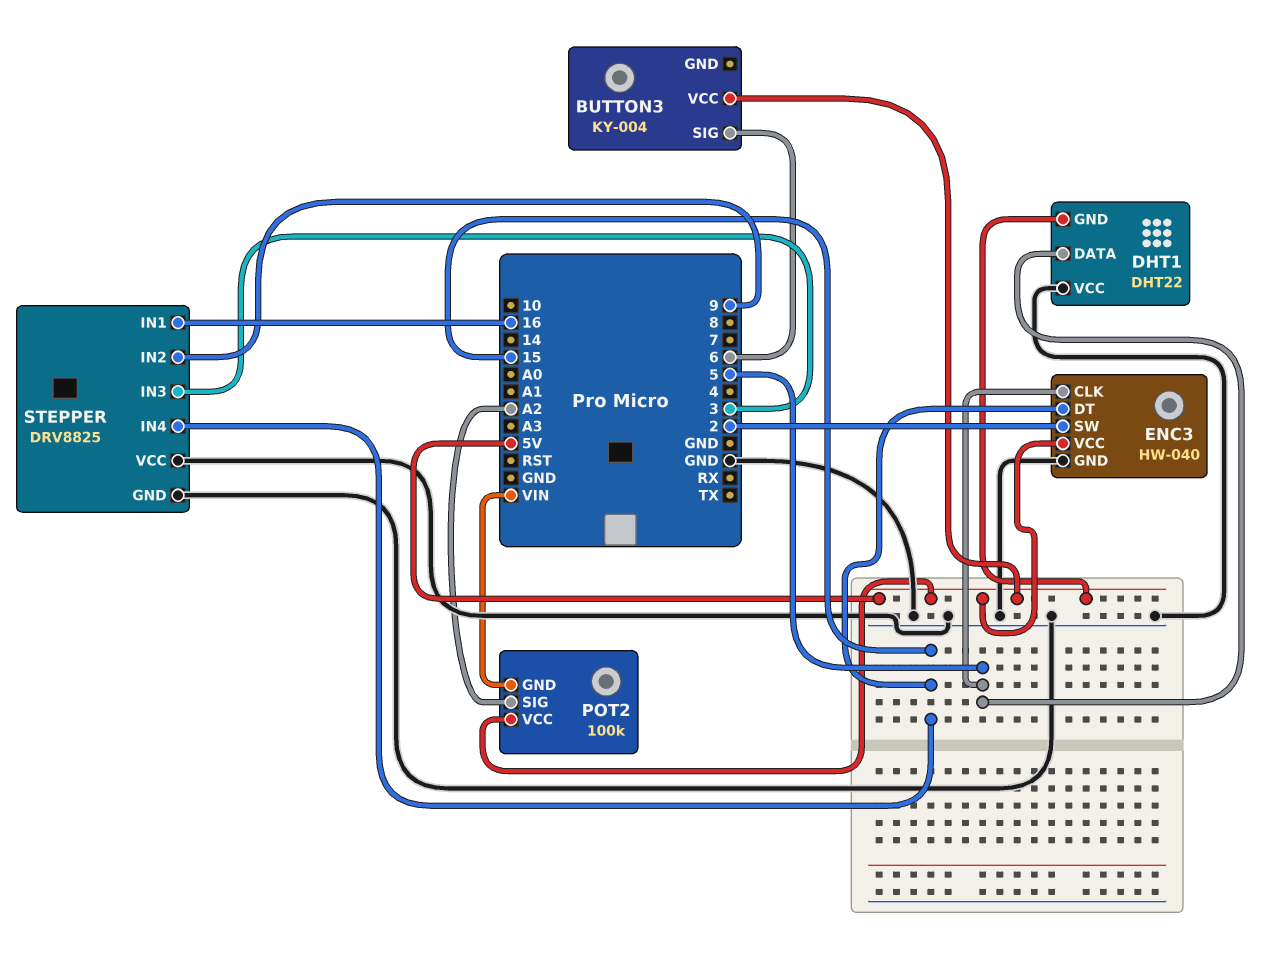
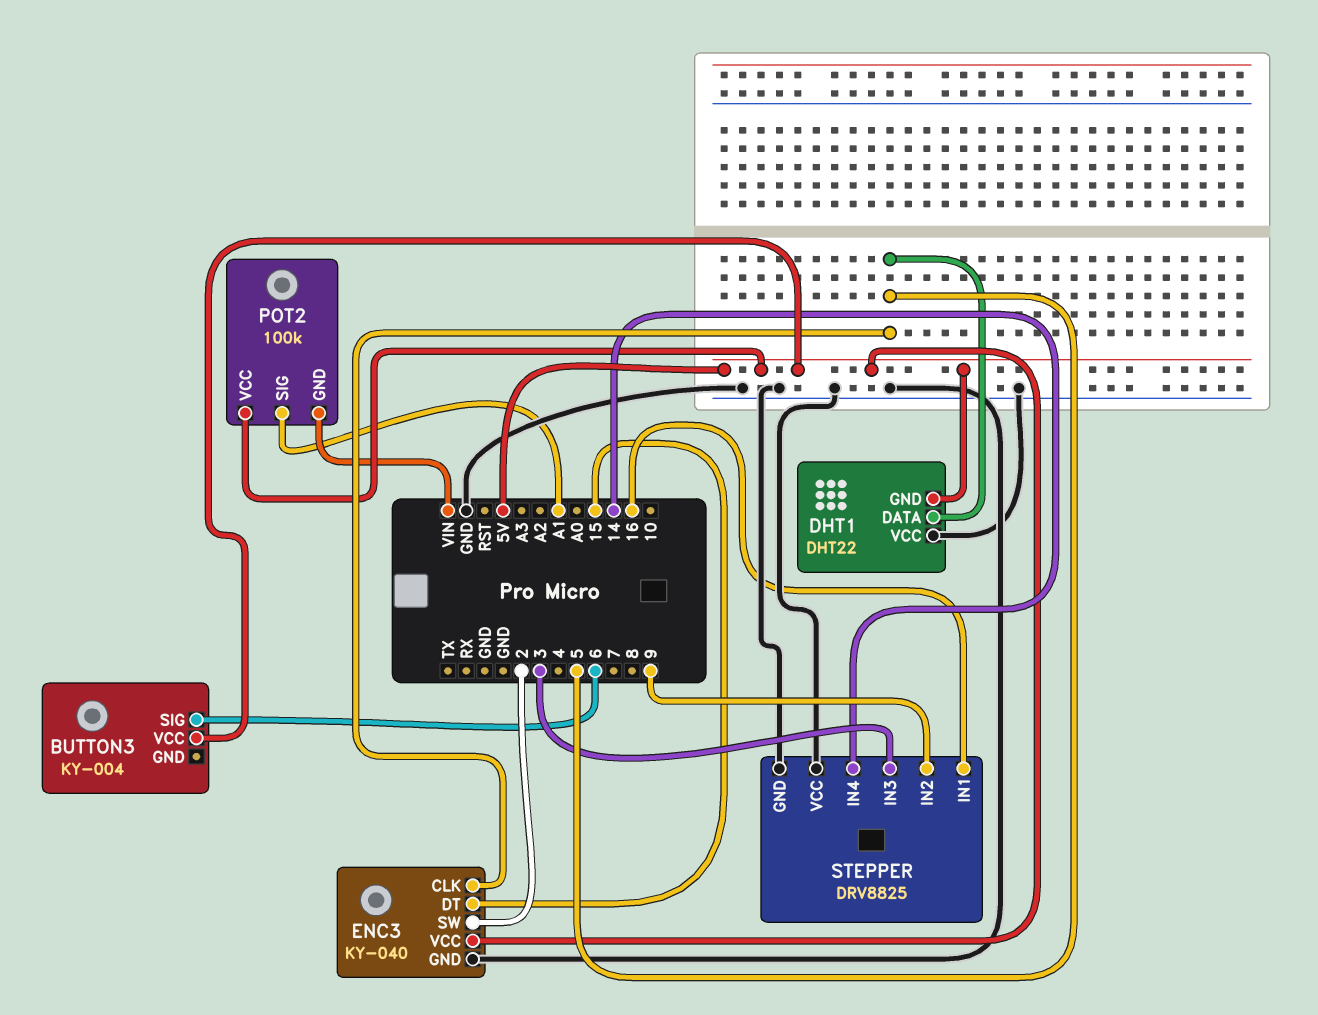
ENC3: HW-040 -> KY-040
POT2 pin SIG: A2 -> A1
STEPPER pin IN4: 15 -> 14

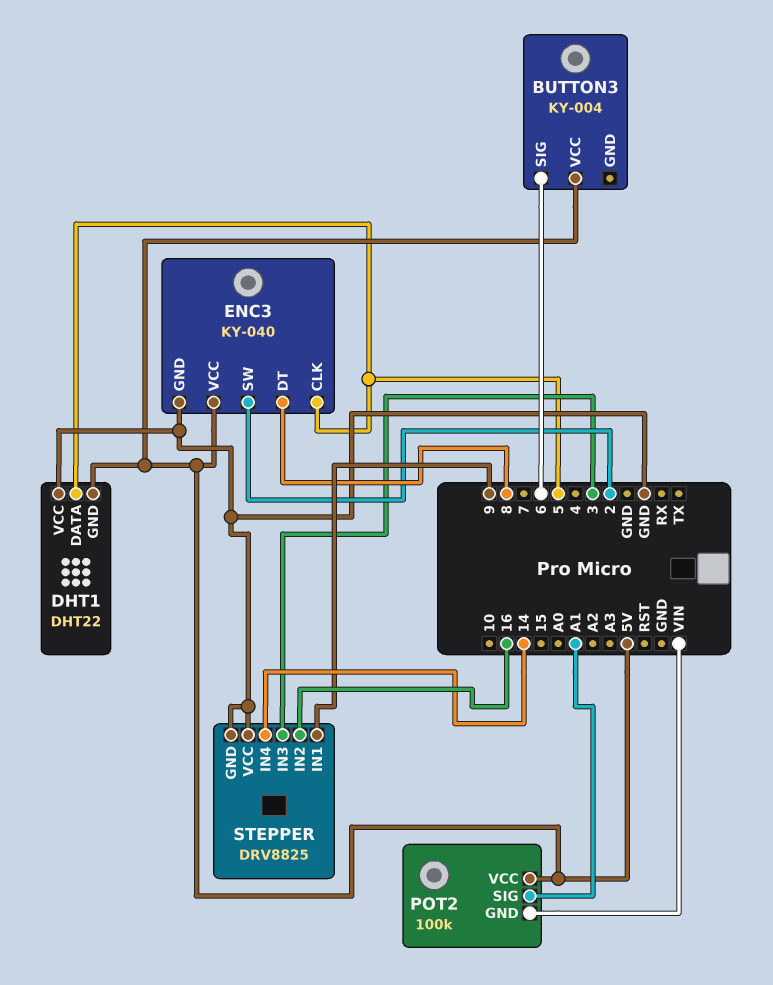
ENC3 pin DT: 15 -> 8
STEPPER pin IN1: 16 -> 9
STEPPER pin IN2: 9 -> 16

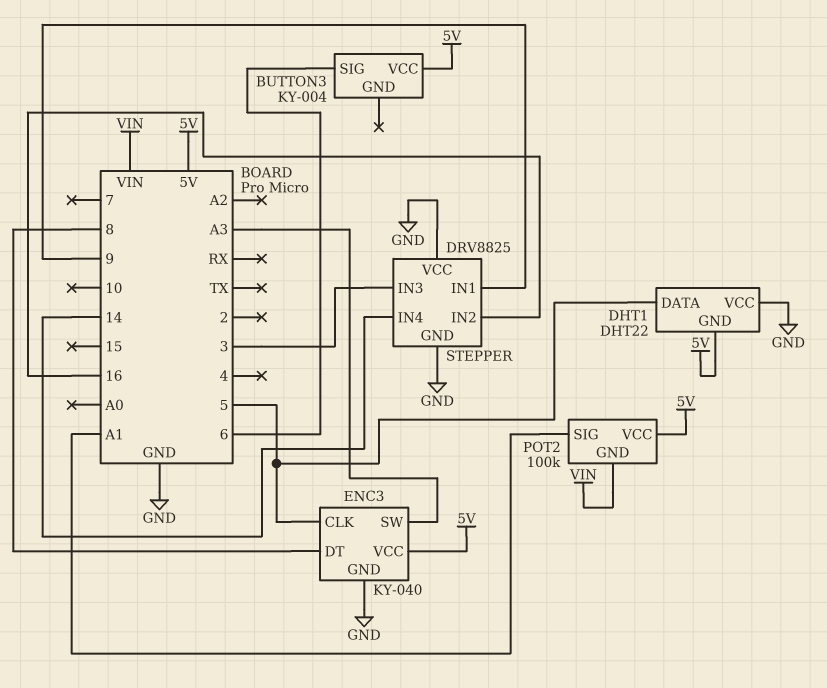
ENC3 pin SW: 2 -> A3

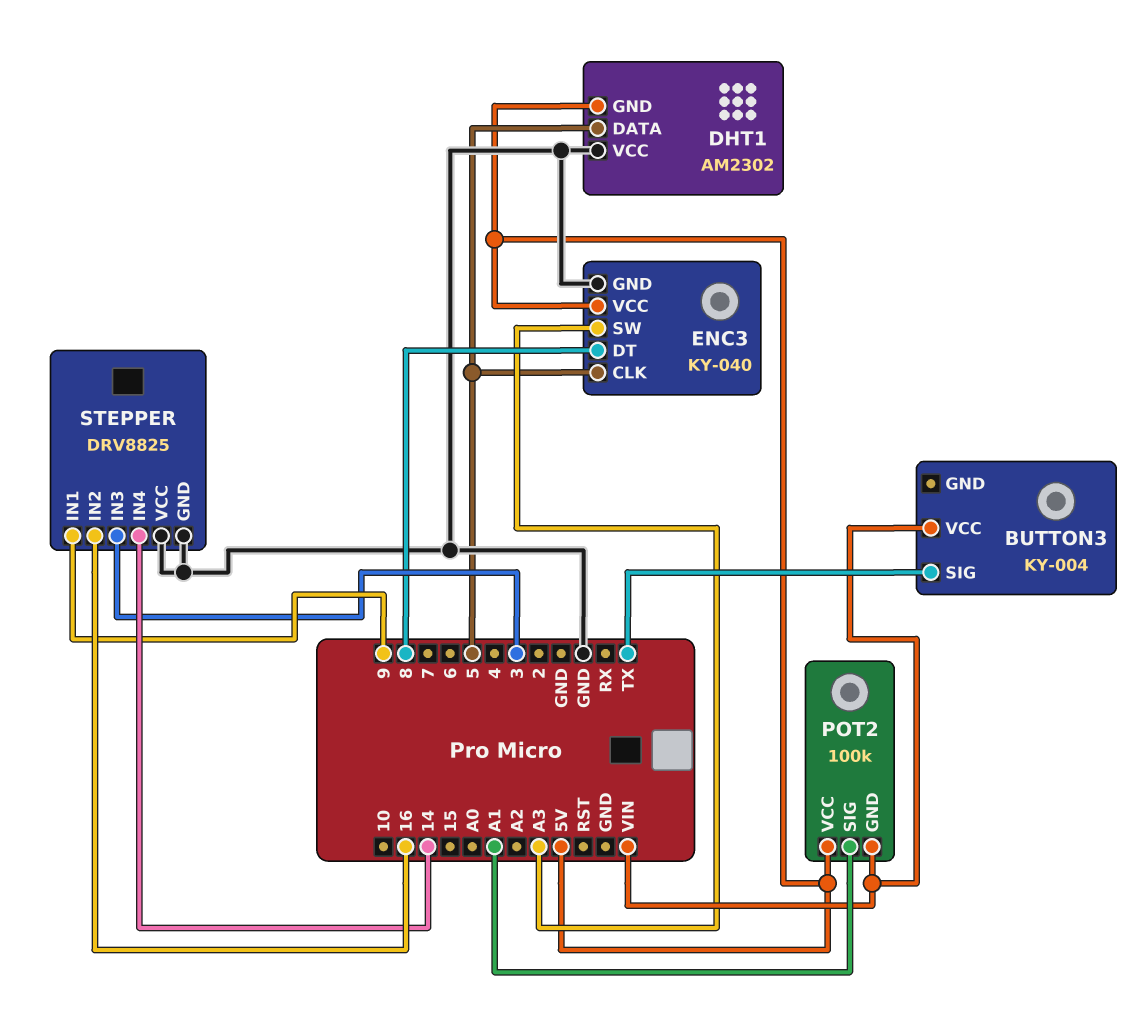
BUTTON3 pin SIG: 6 -> TX
BUTTON3 pin VCC: 5V -> VIN
DHT1: DHT22 -> AM2302

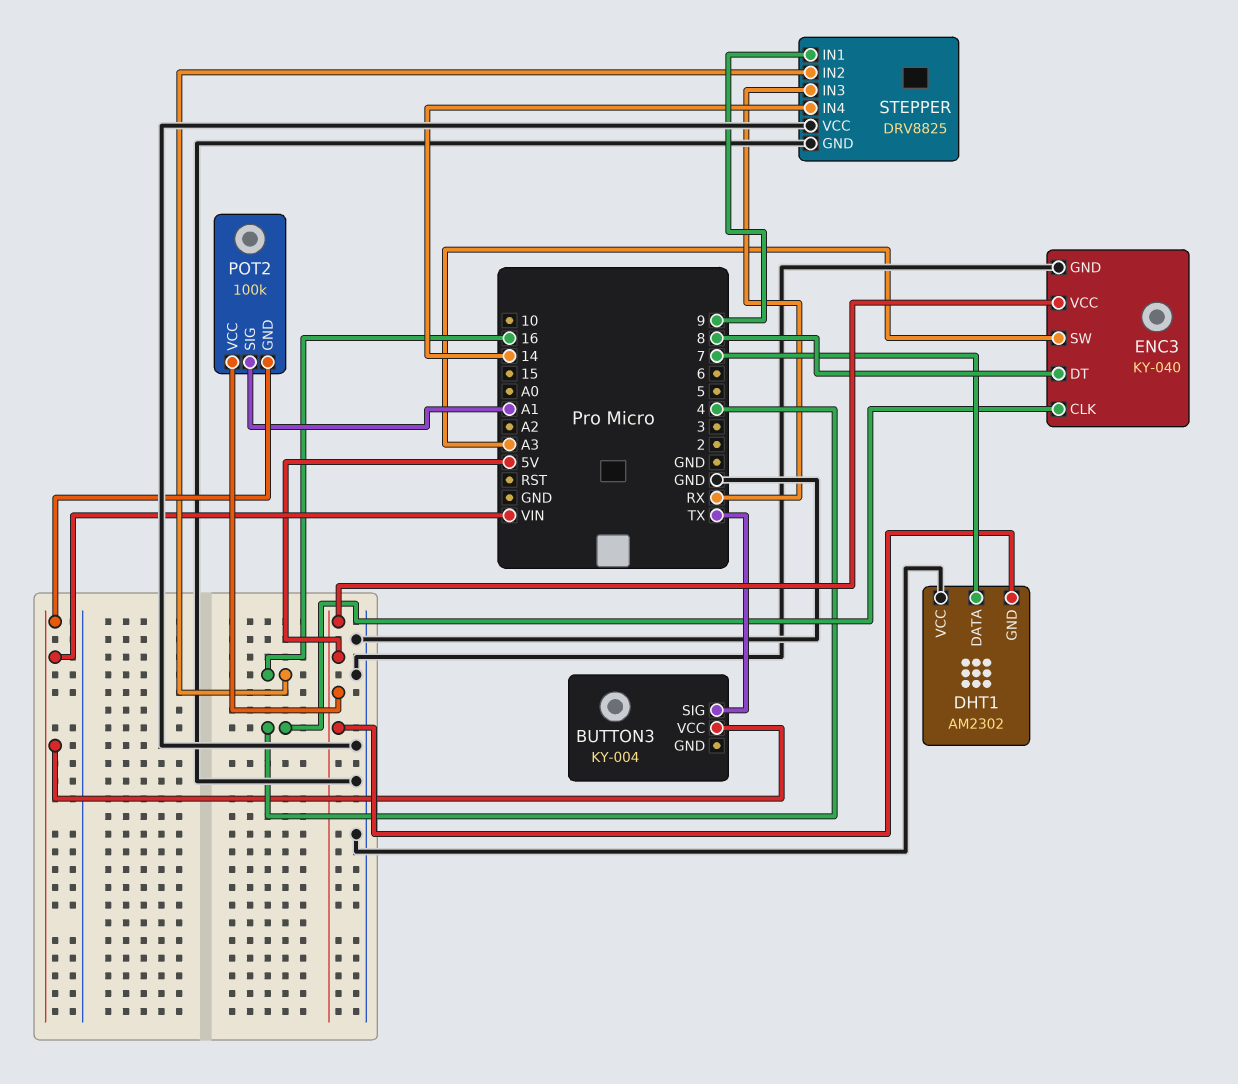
DHT1 pin DATA: 5 -> 7
ENC3 pin CLK: 5 -> 4
STEPPER pin IN3: 3 -> RX

